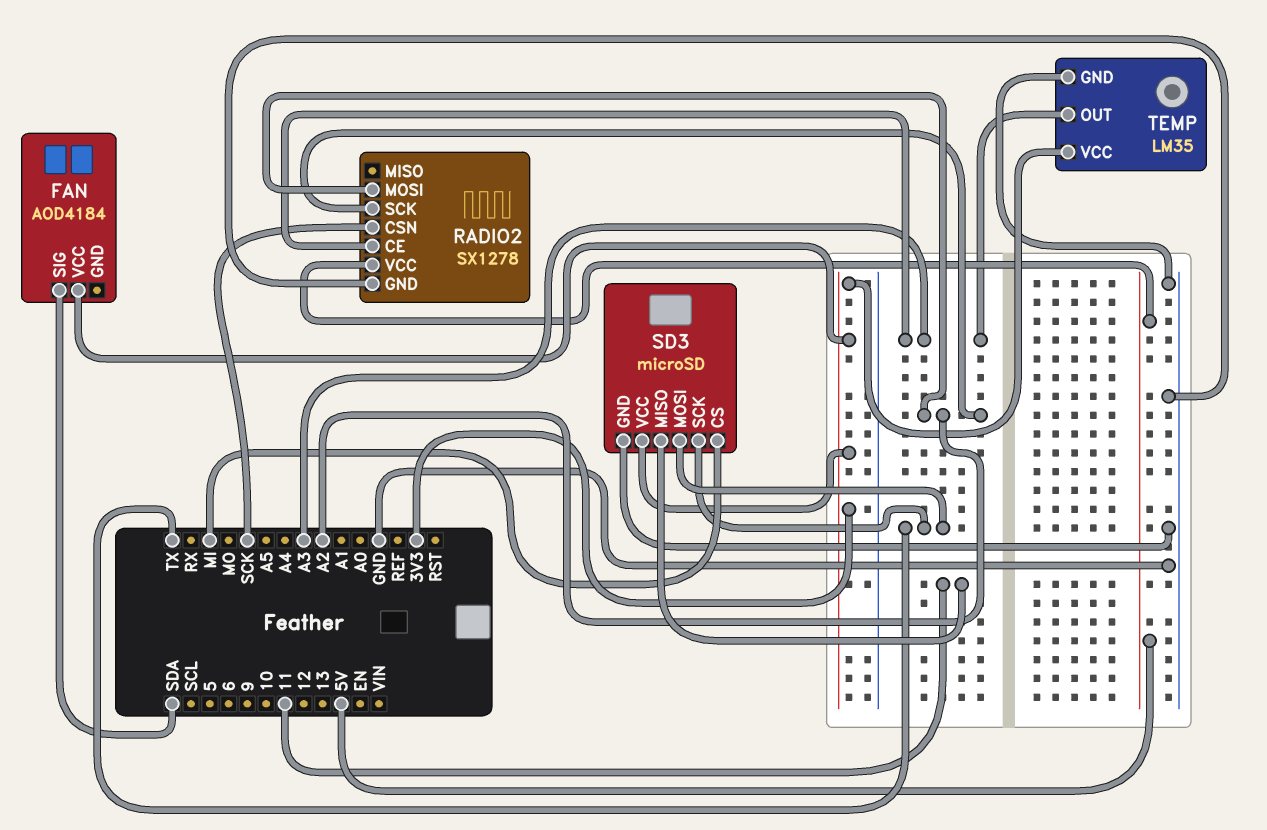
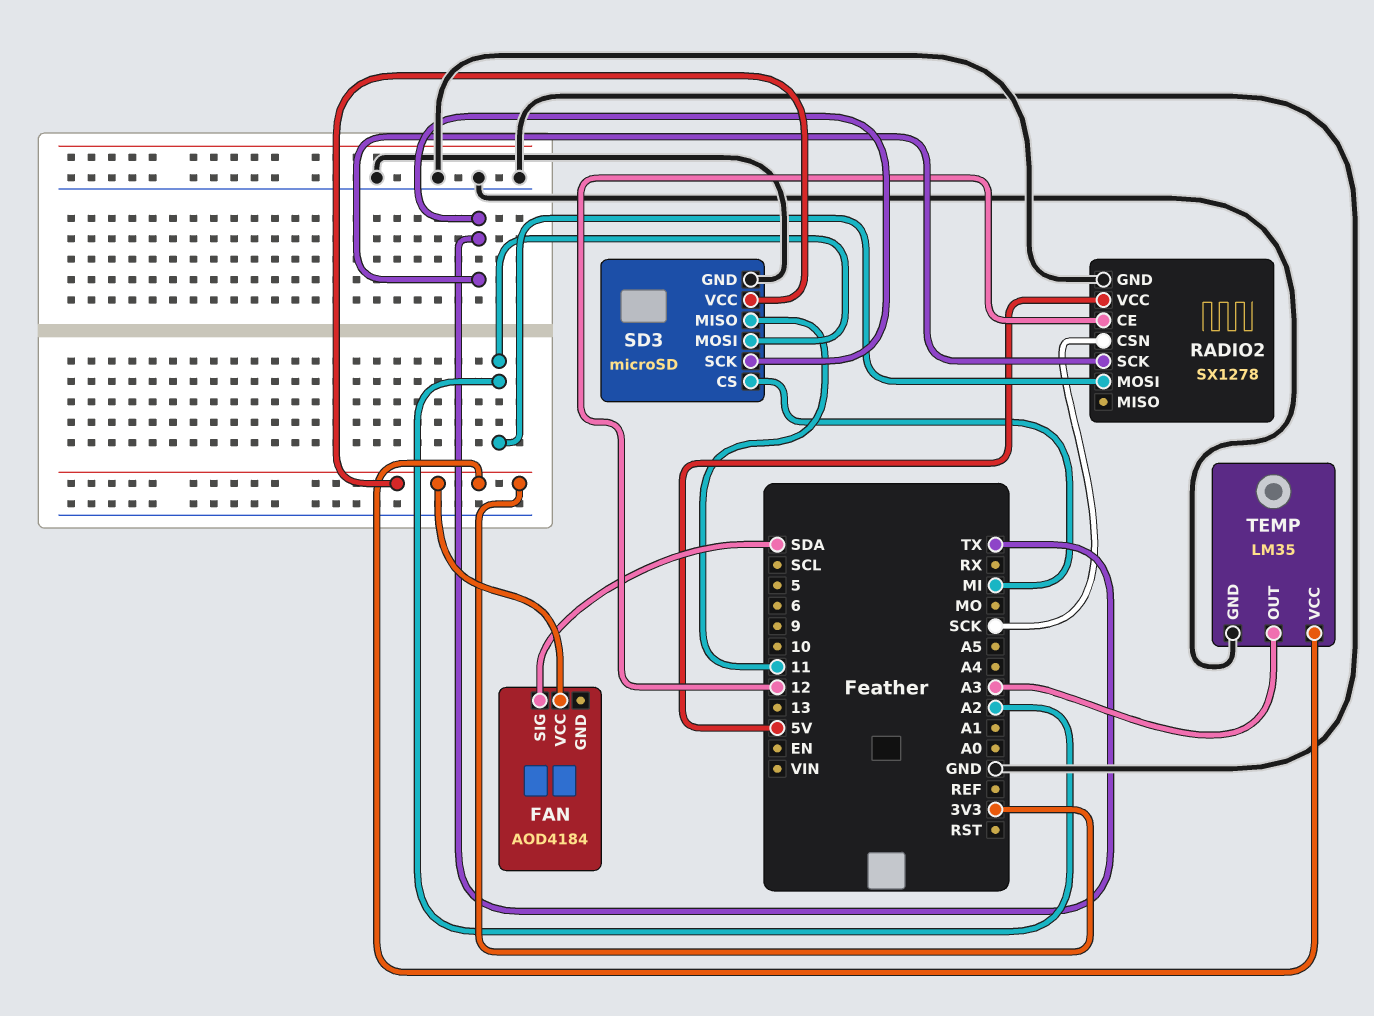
RADIO2 pin CE: A3 -> 12
RADIO2 pin SCK: A2 -> TX
SD3 pin MOSI: TX -> A2

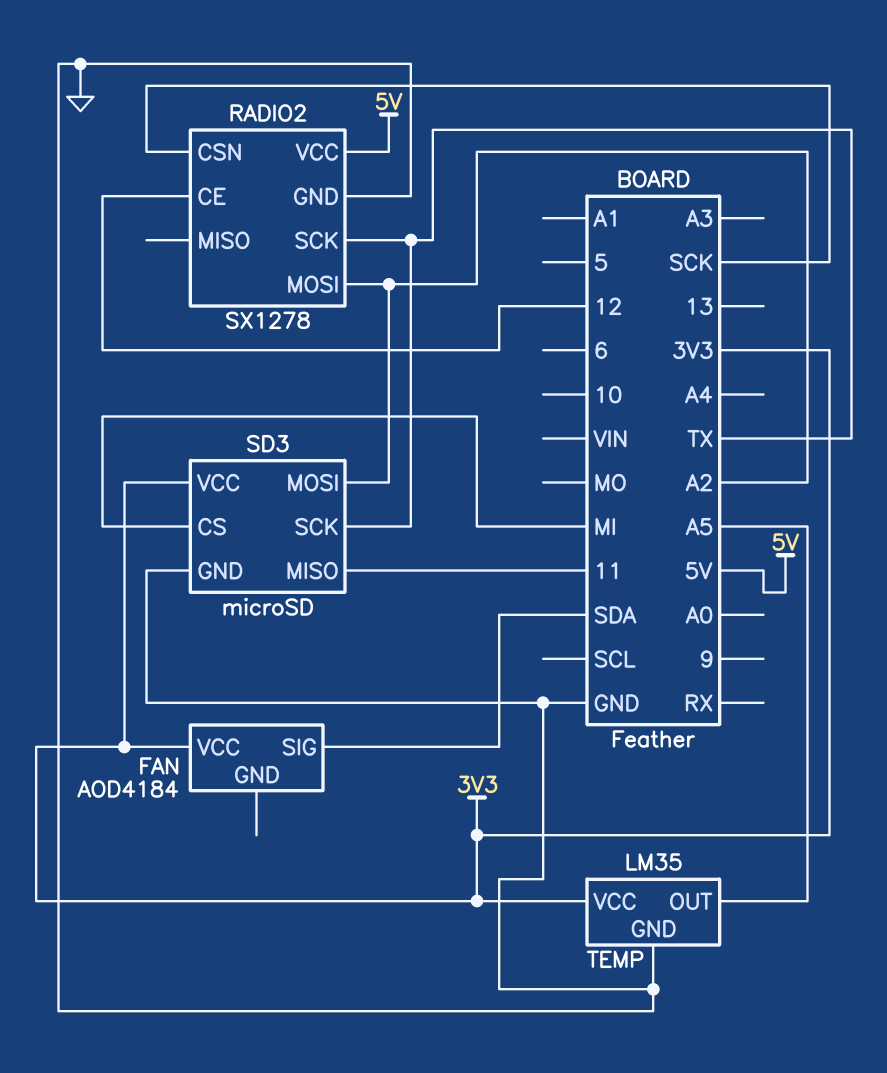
TEMP pin OUT: A3 -> A5

